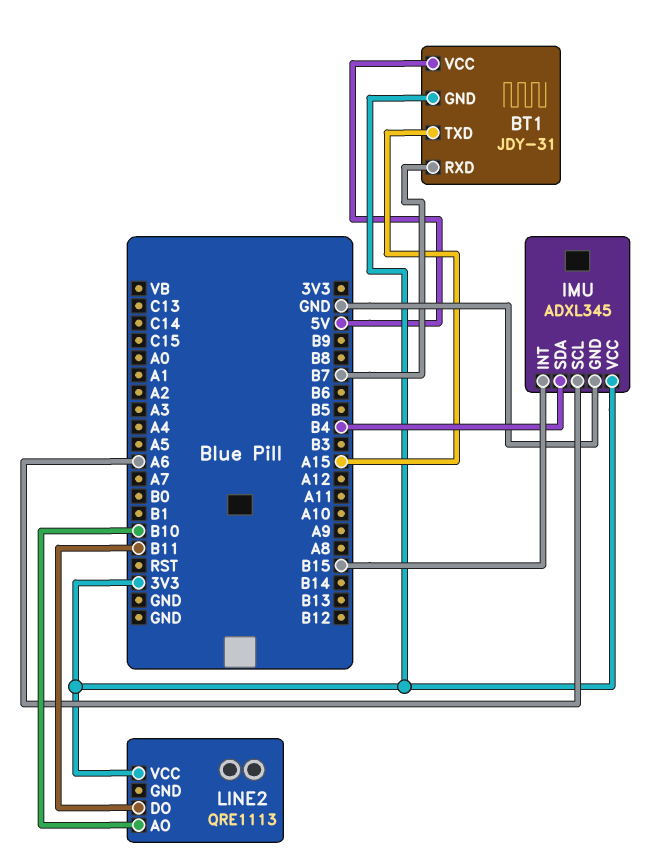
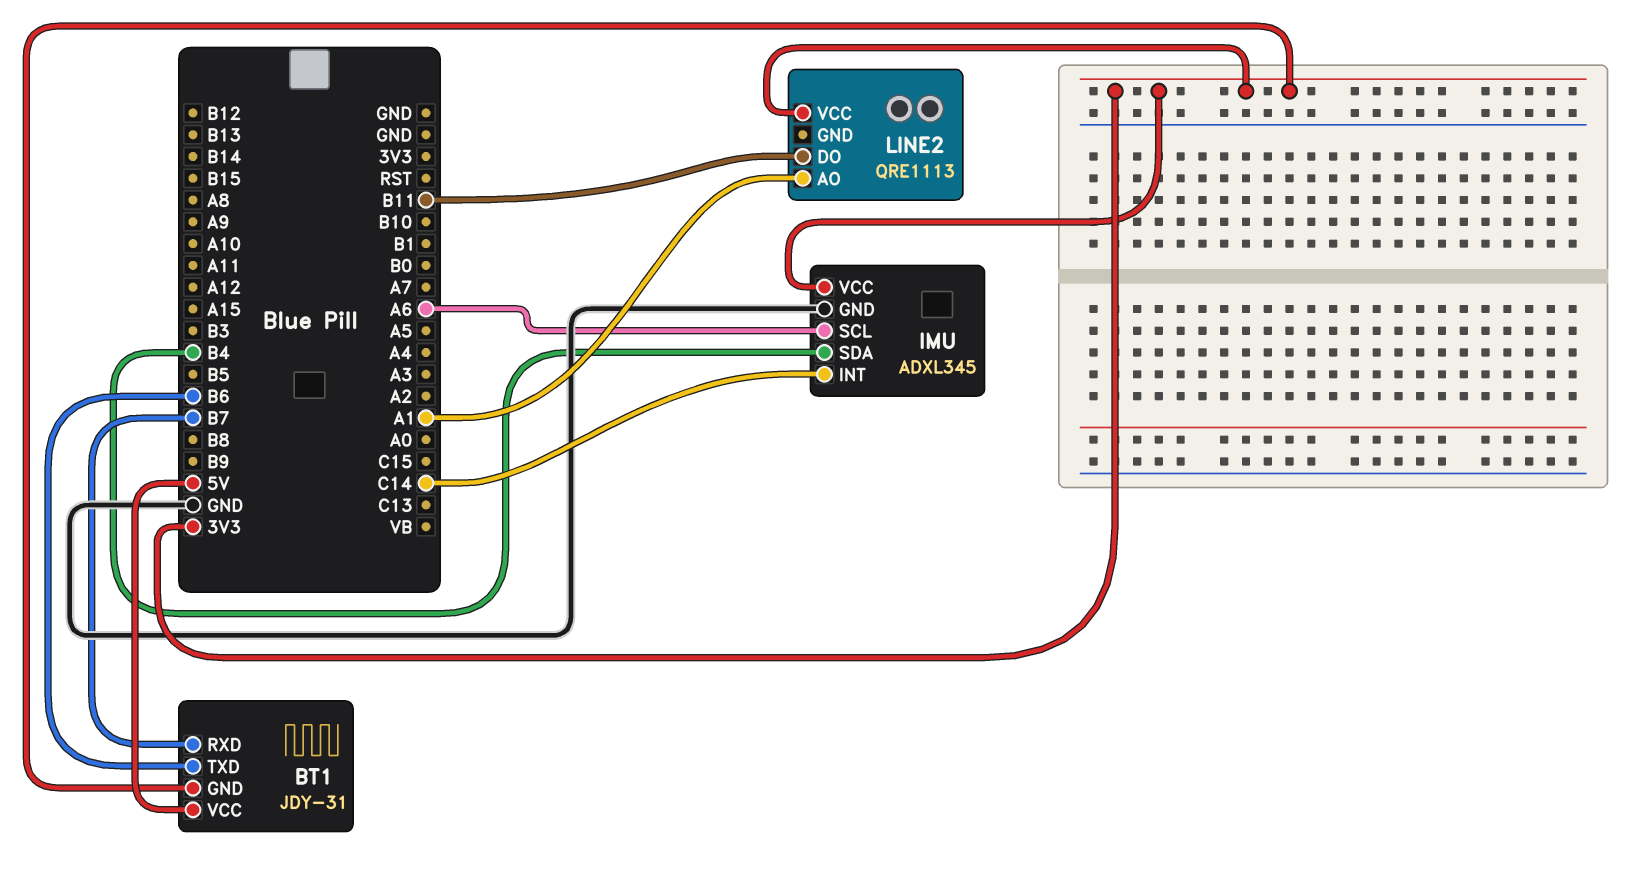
BT1 pin TXD: A15 -> B6
IMU pin INT: B15 -> C14
LINE2 pin AO: B10 -> A1

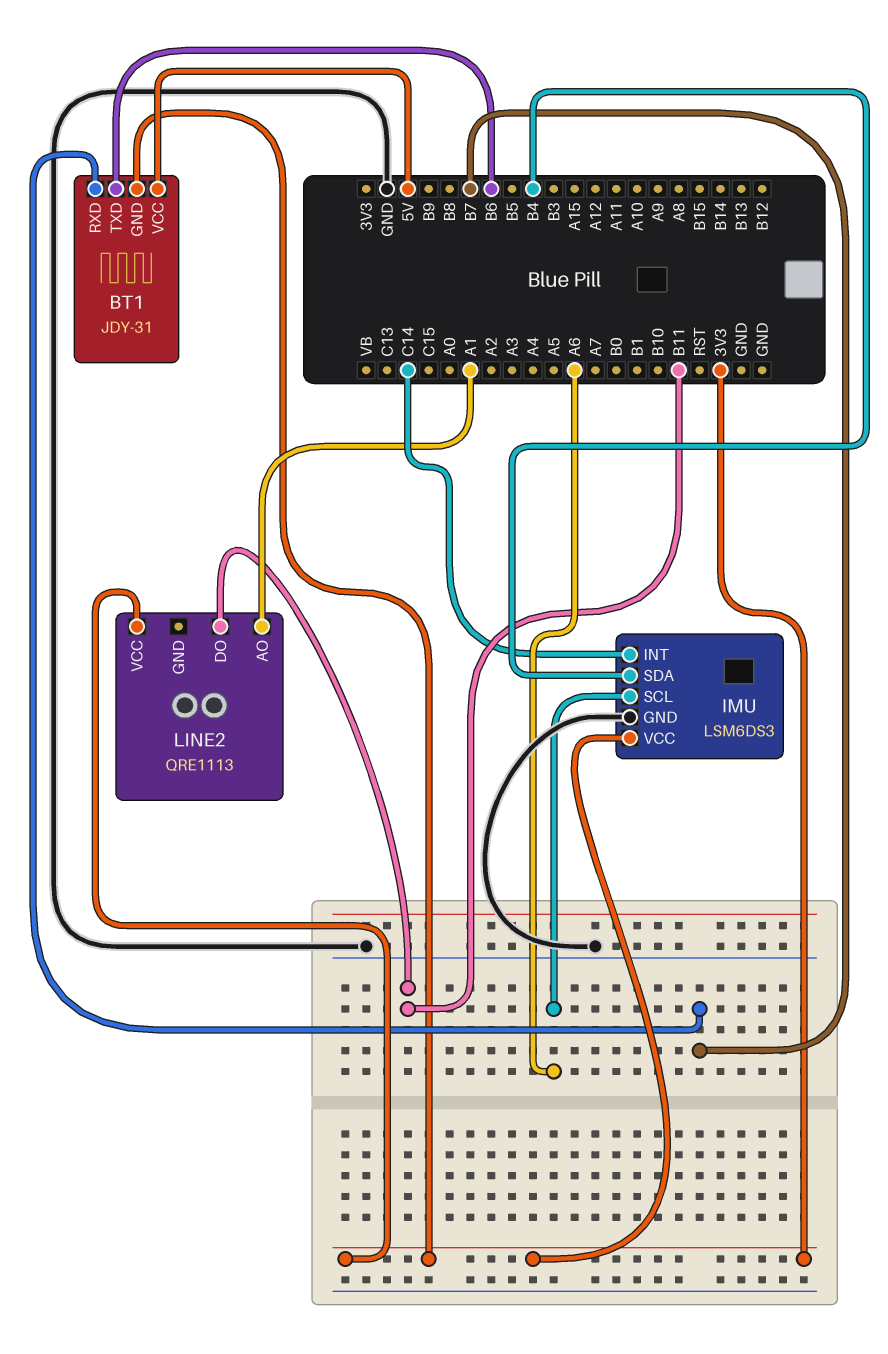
IMU: ADXL345 -> LSM6DS3

